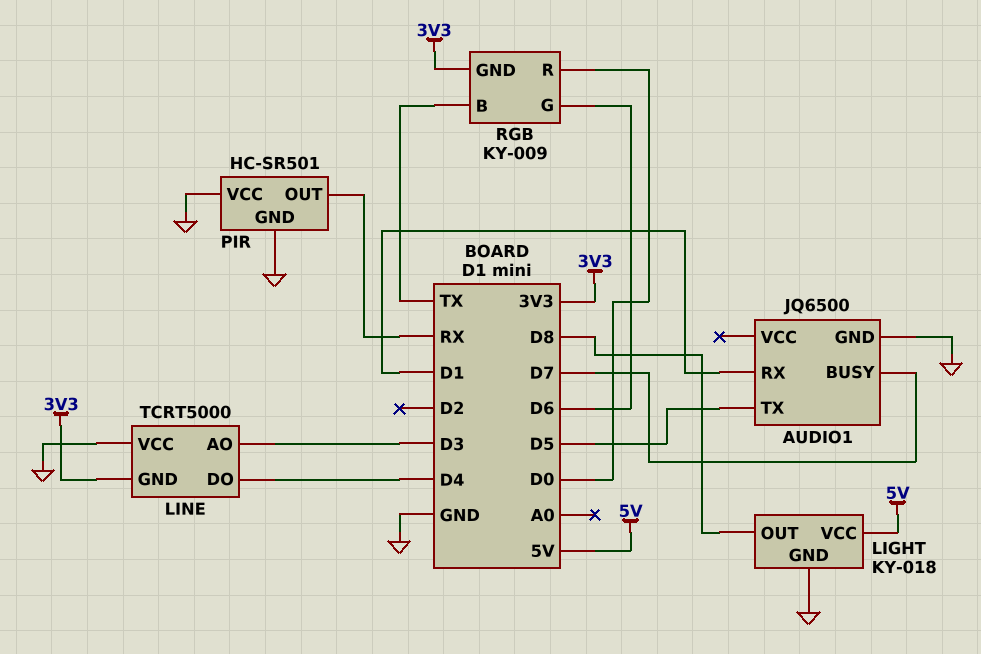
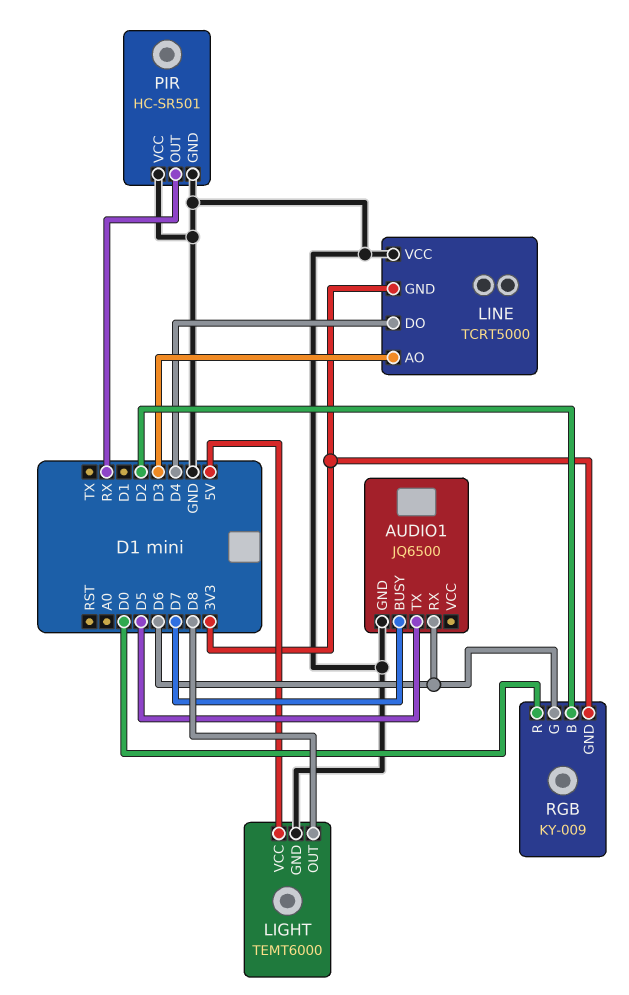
AUDIO1 pin RX: D1 -> D6
LIGHT: KY-018 -> TEMT6000
RGB pin B: TX -> D2

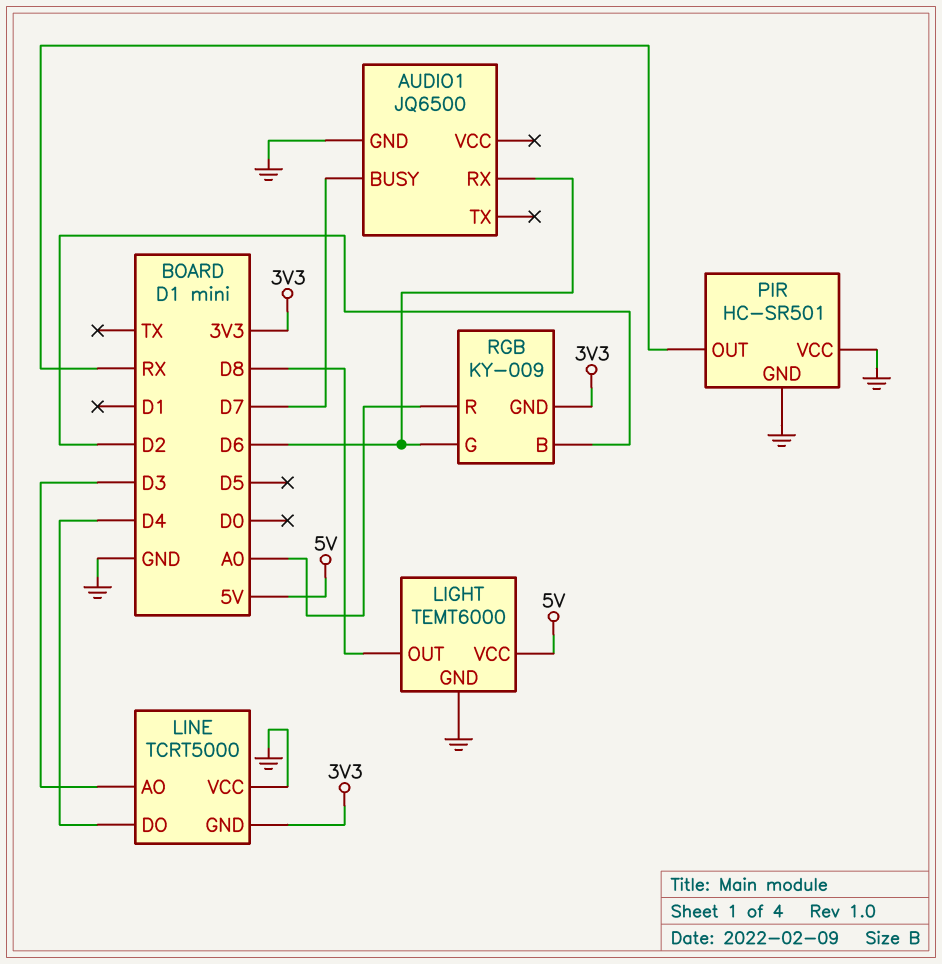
AUDIO1 pin TX: D5 -> none
RGB pin R: D0 -> A0

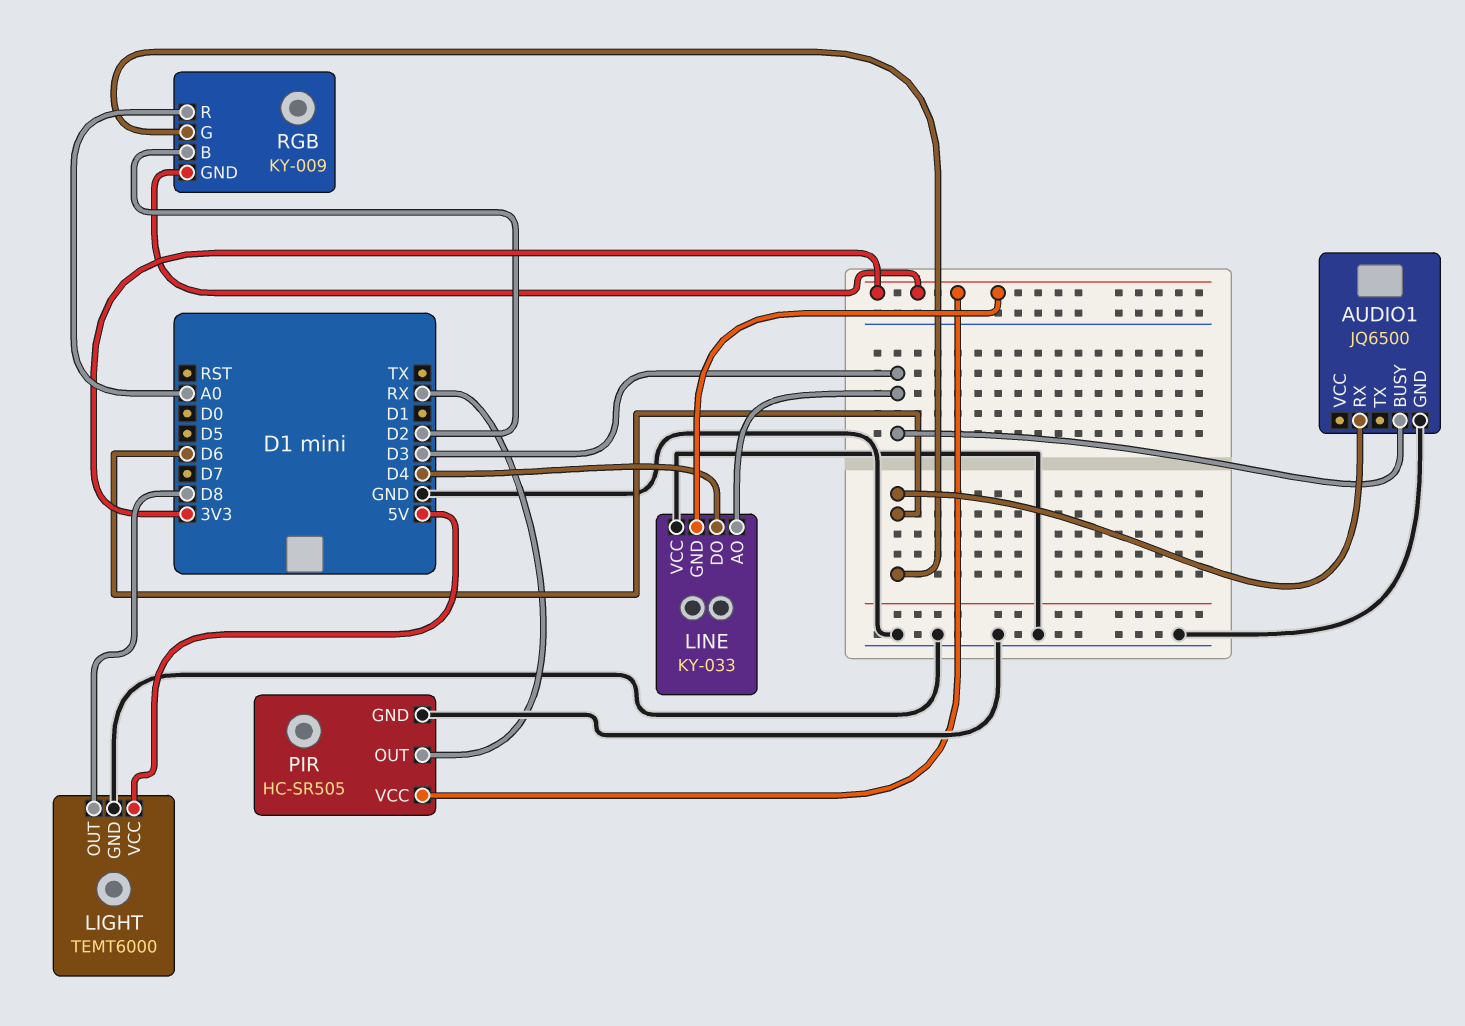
AUDIO1 pin BUSY: D7 -> D3
LINE: TCRT5000 -> KY-033
PIR: HC-SR501 -> HC-SR505
PIR pin VCC: GND -> 3V3

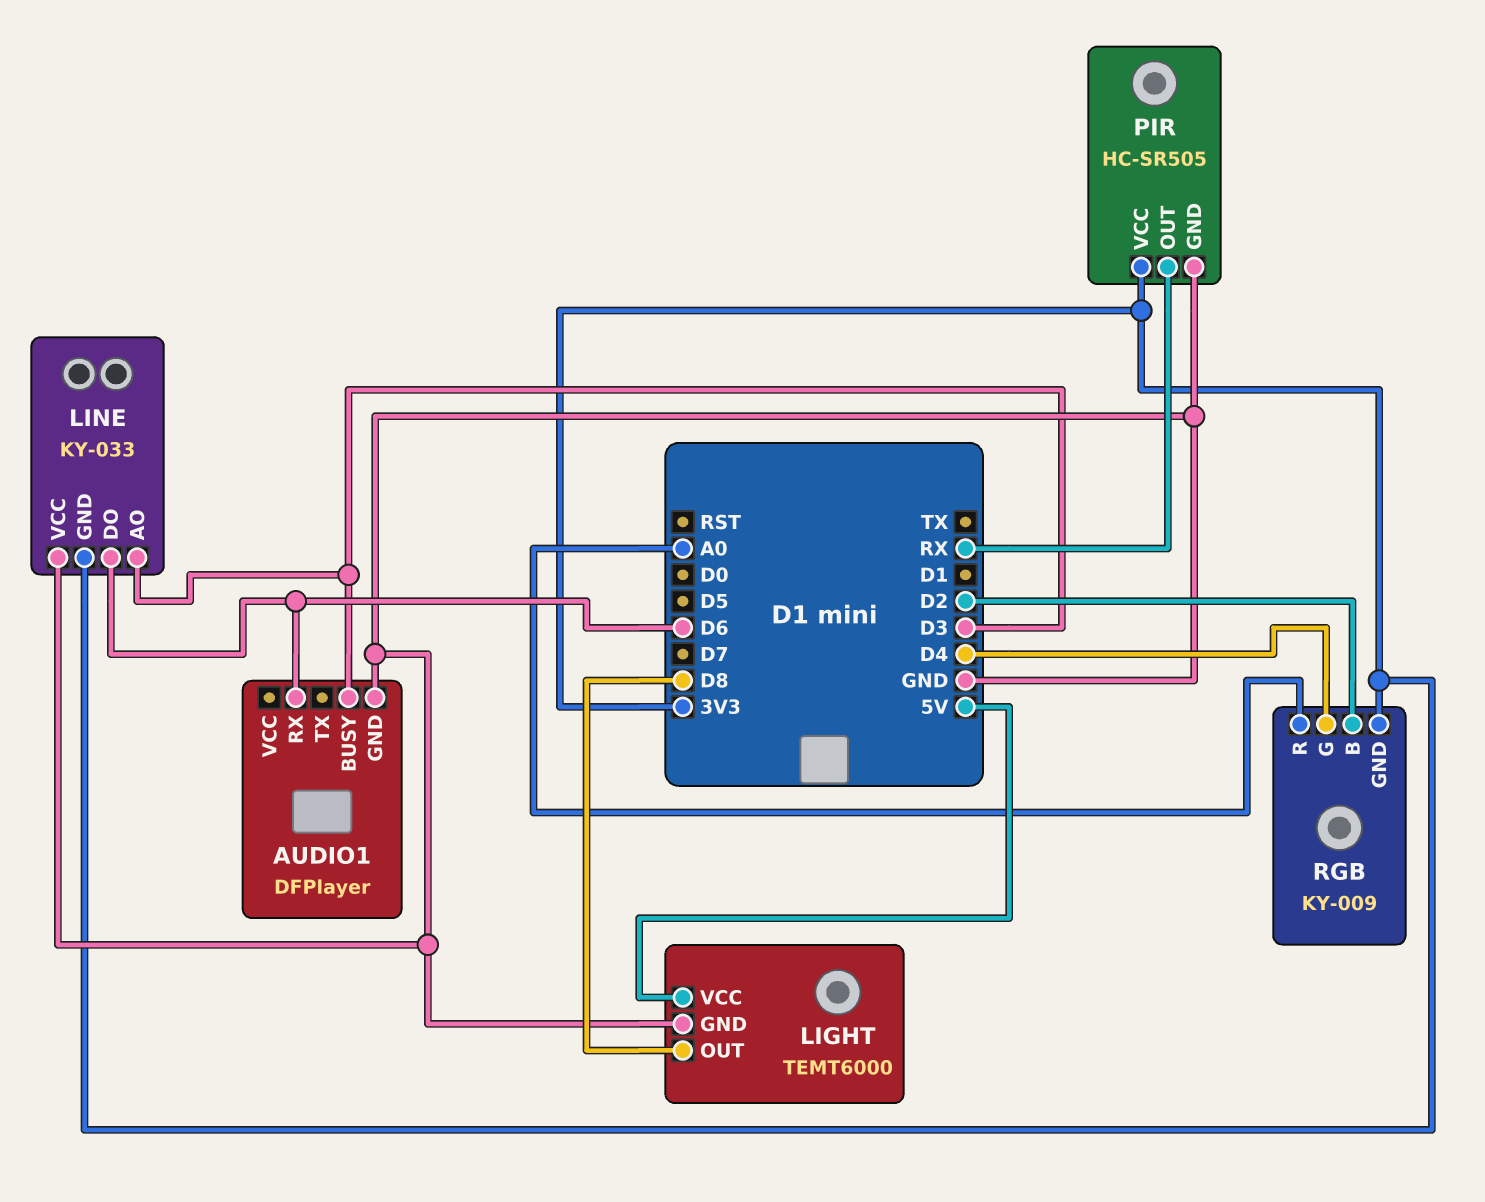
AUDIO1: JQ6500 -> DFPlayer
LINE pin DO: D4 -> D6
RGB pin G: D6 -> D4

